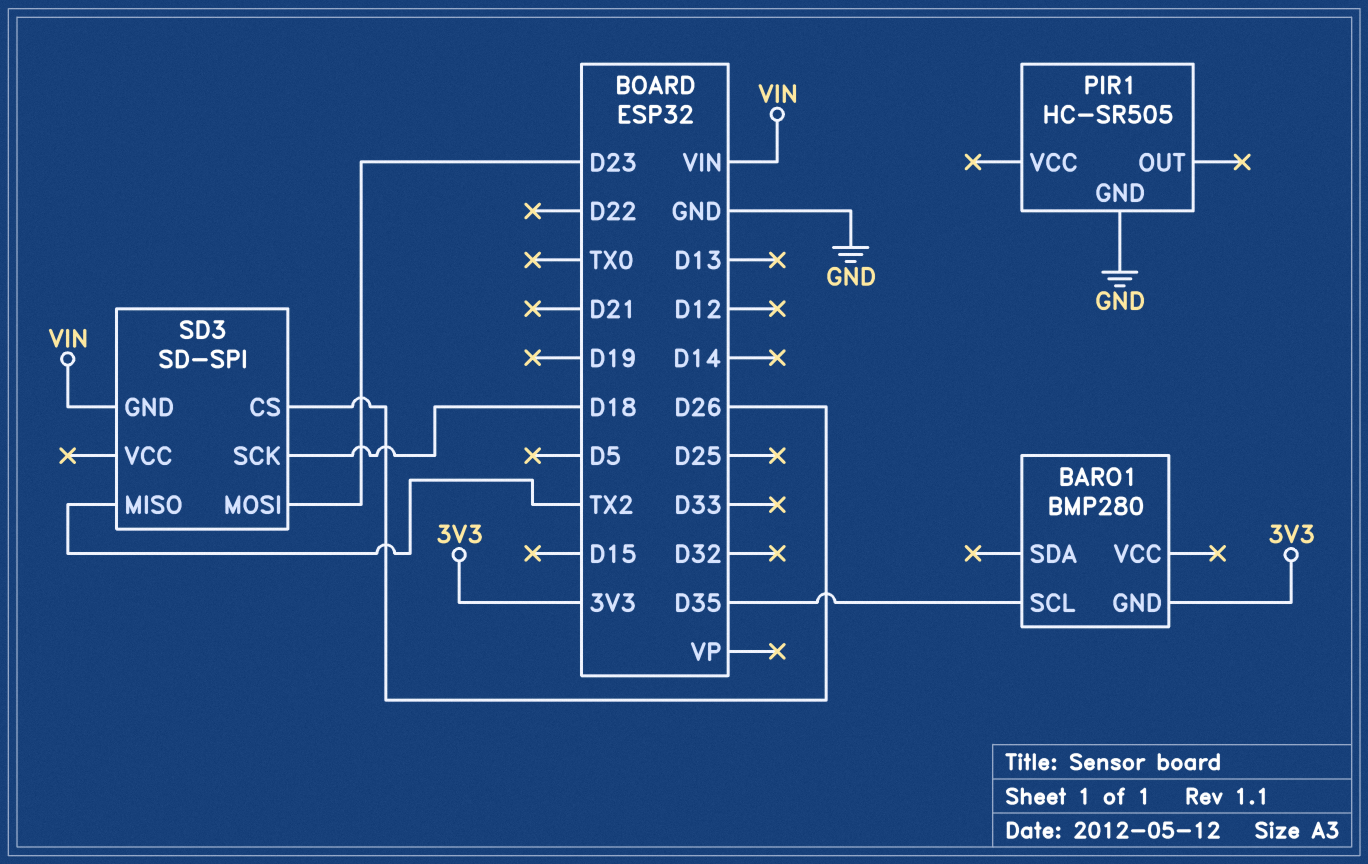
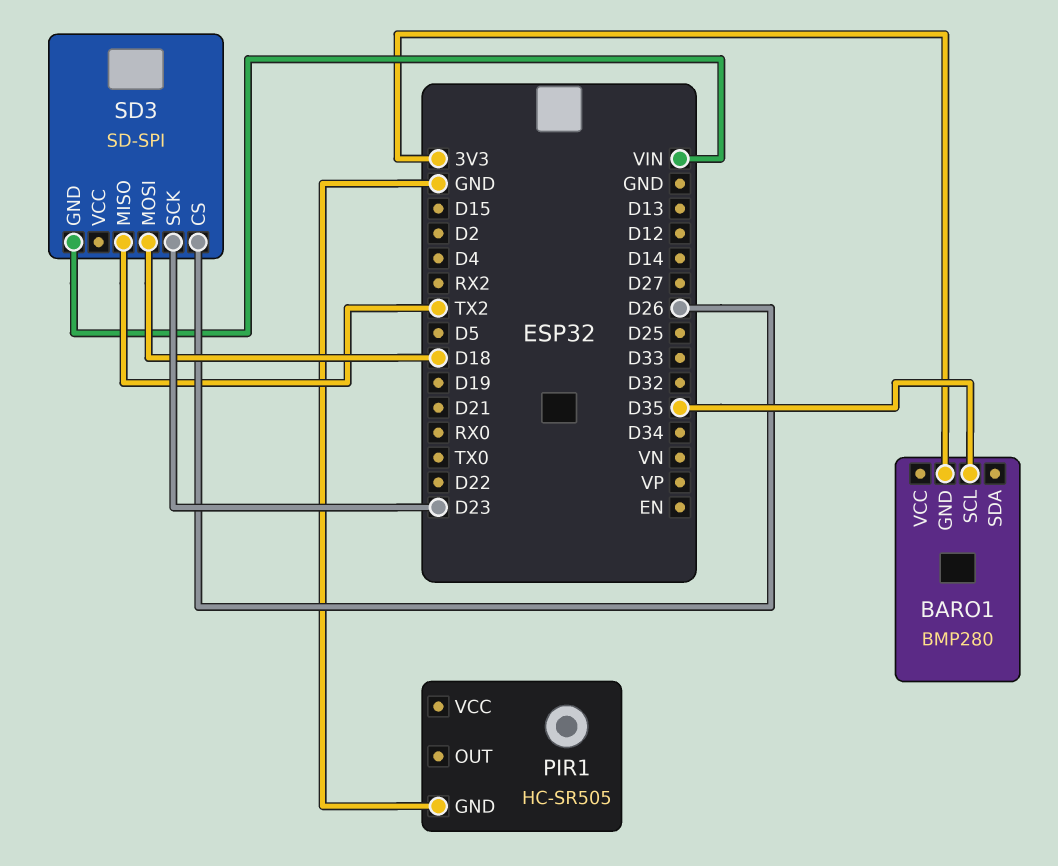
SD3 pin MOSI: D23 -> D18
SD3 pin SCK: D18 -> D23

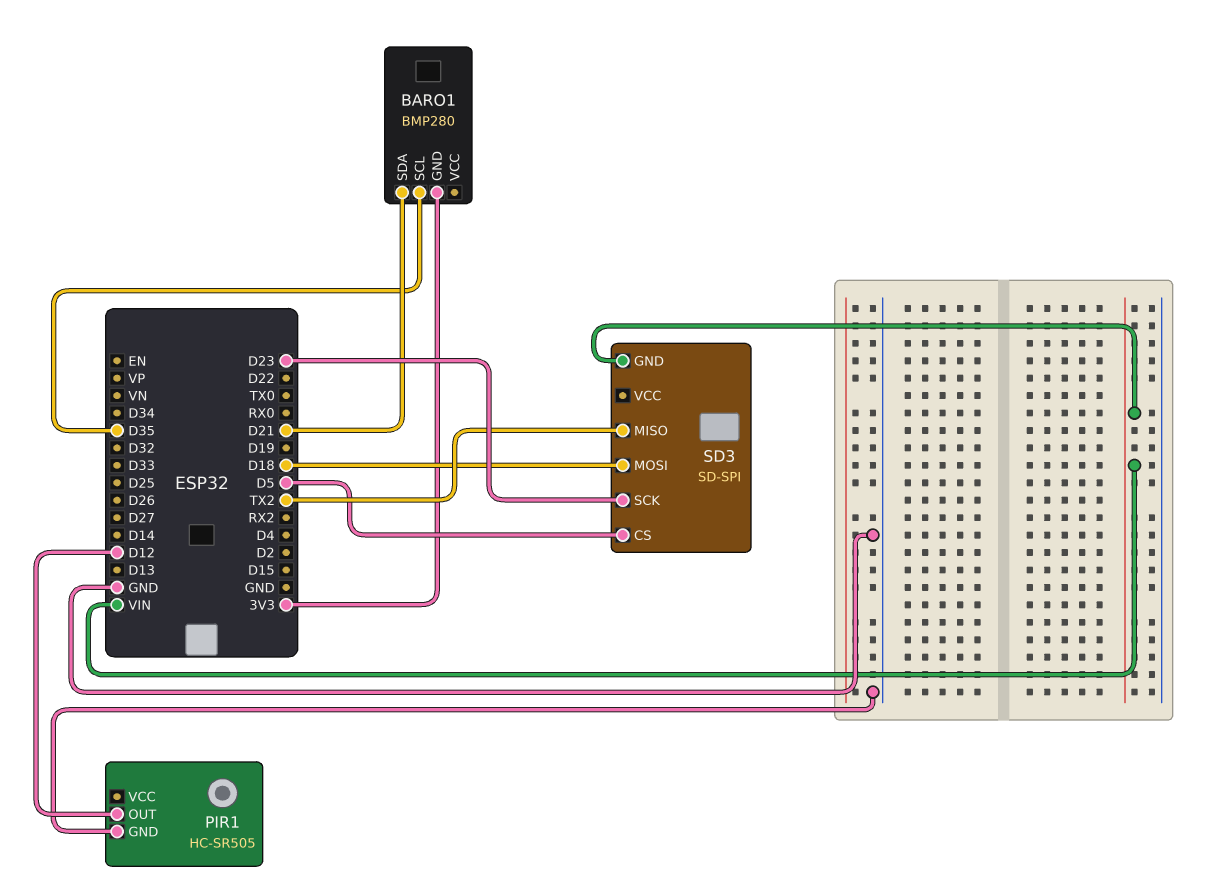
BARO1 pin SDA: none -> D21
PIR1 pin OUT: none -> D12
SD3 pin CS: D26 -> D5

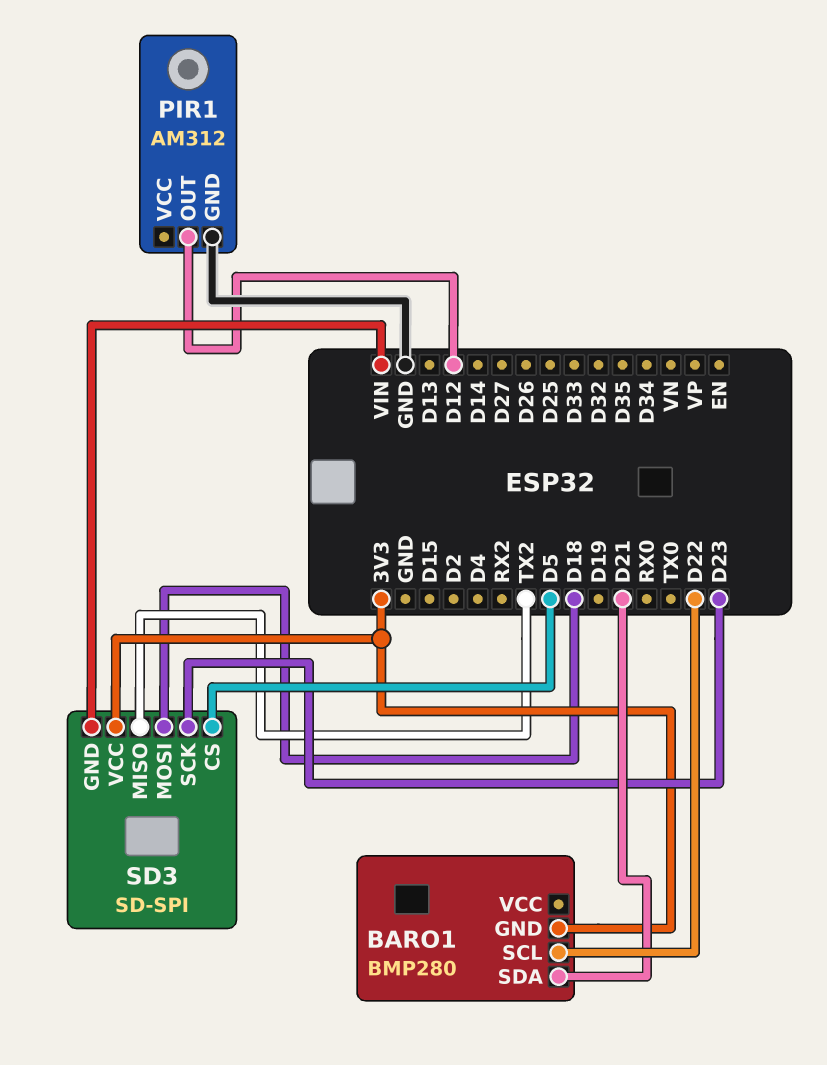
BARO1 pin SCL: D35 -> D22
PIR1: HC-SR505 -> AM312
SD3 pin VCC: none -> 3V3

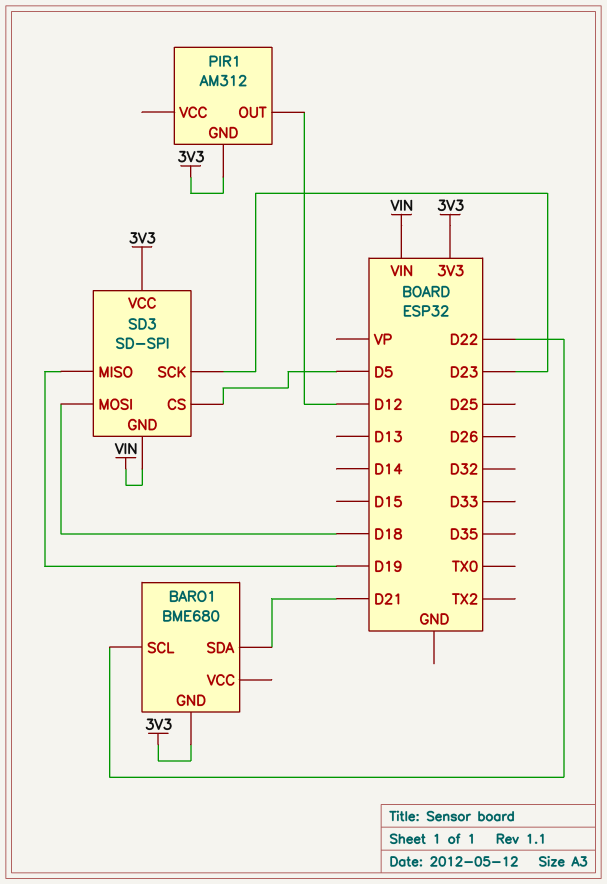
BARO1: BMP280 -> BME680
PIR1 pin GND: GND -> 3V3
SD3 pin MISO: TX2 -> D19

